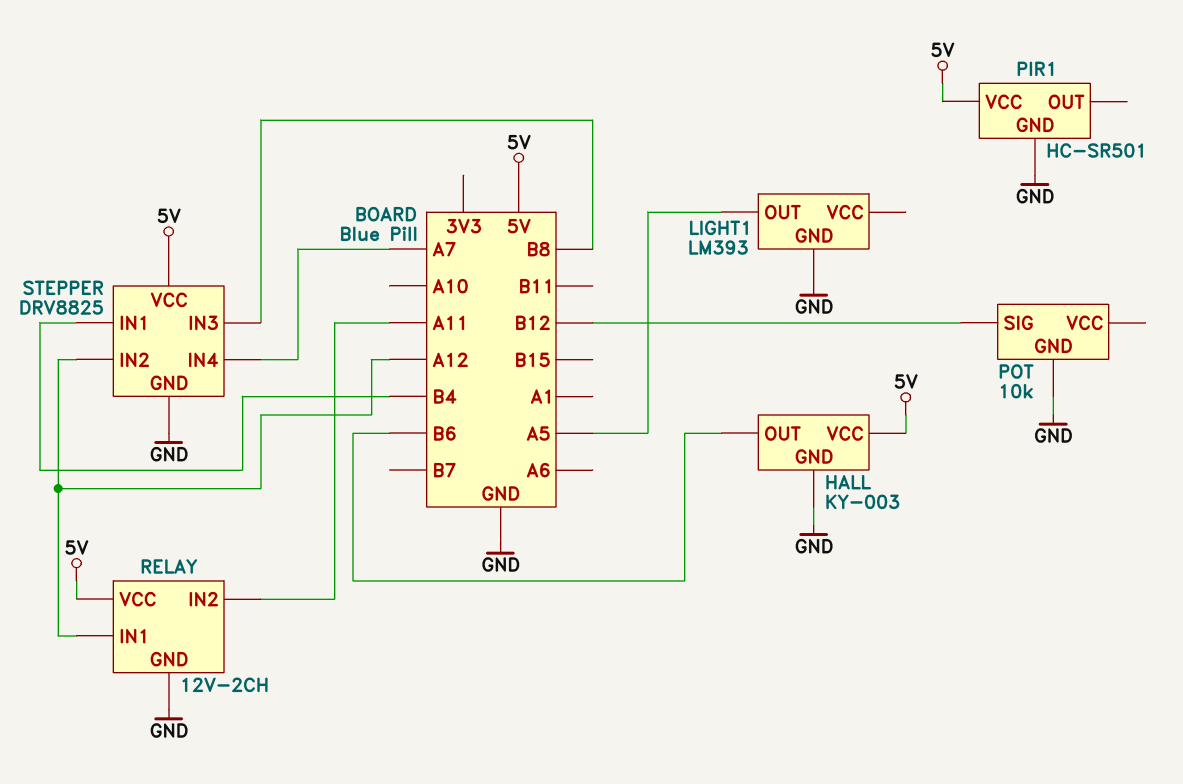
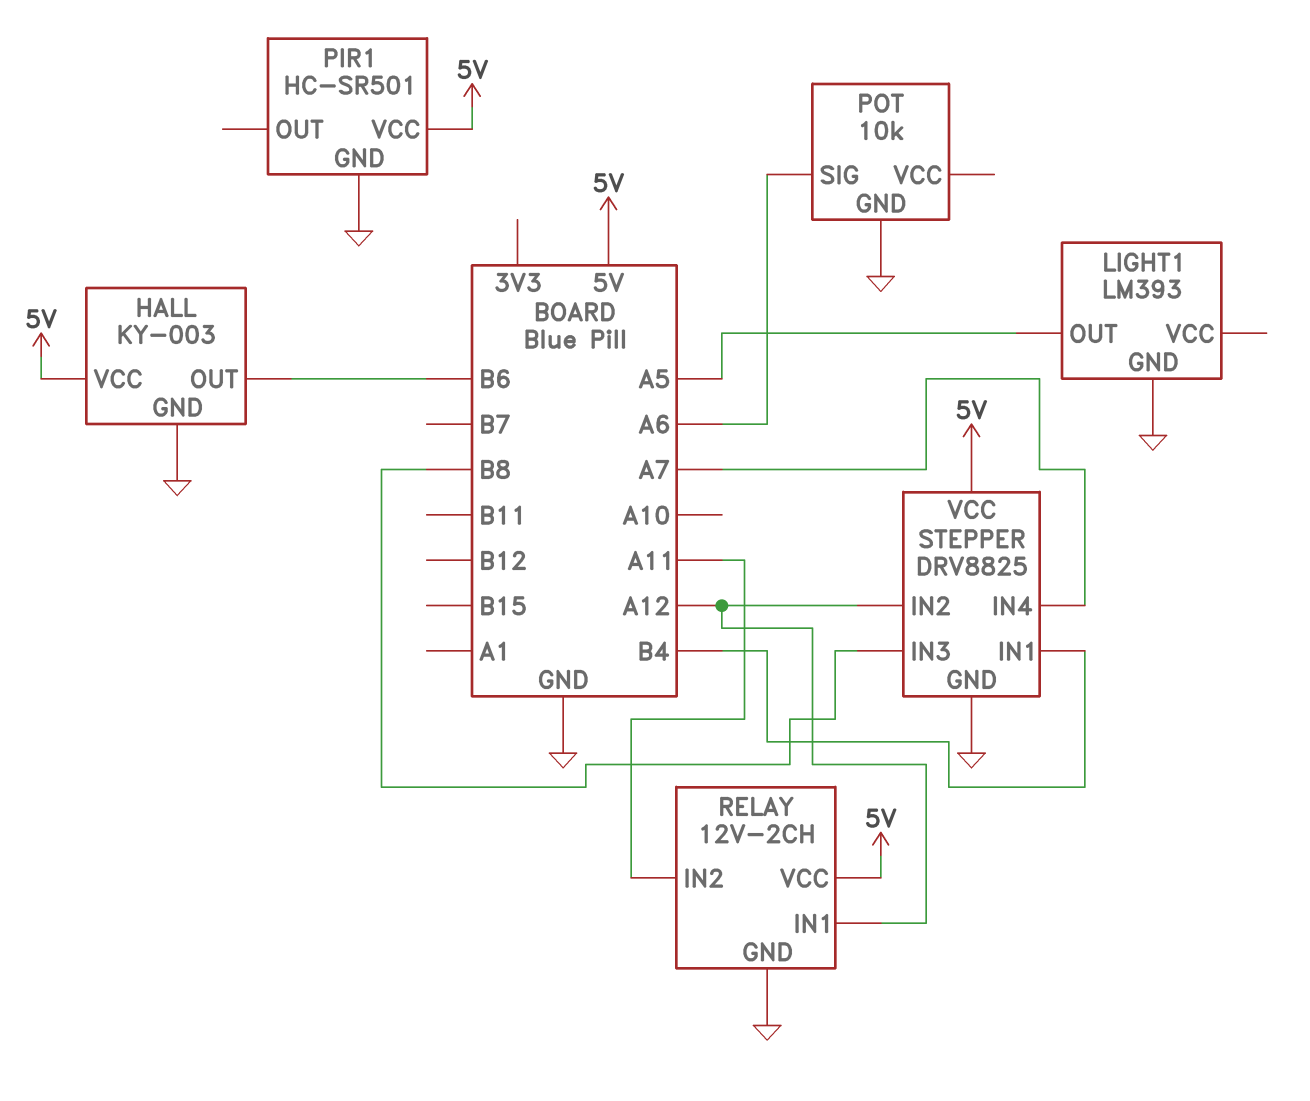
POT pin SIG: B12 -> A6

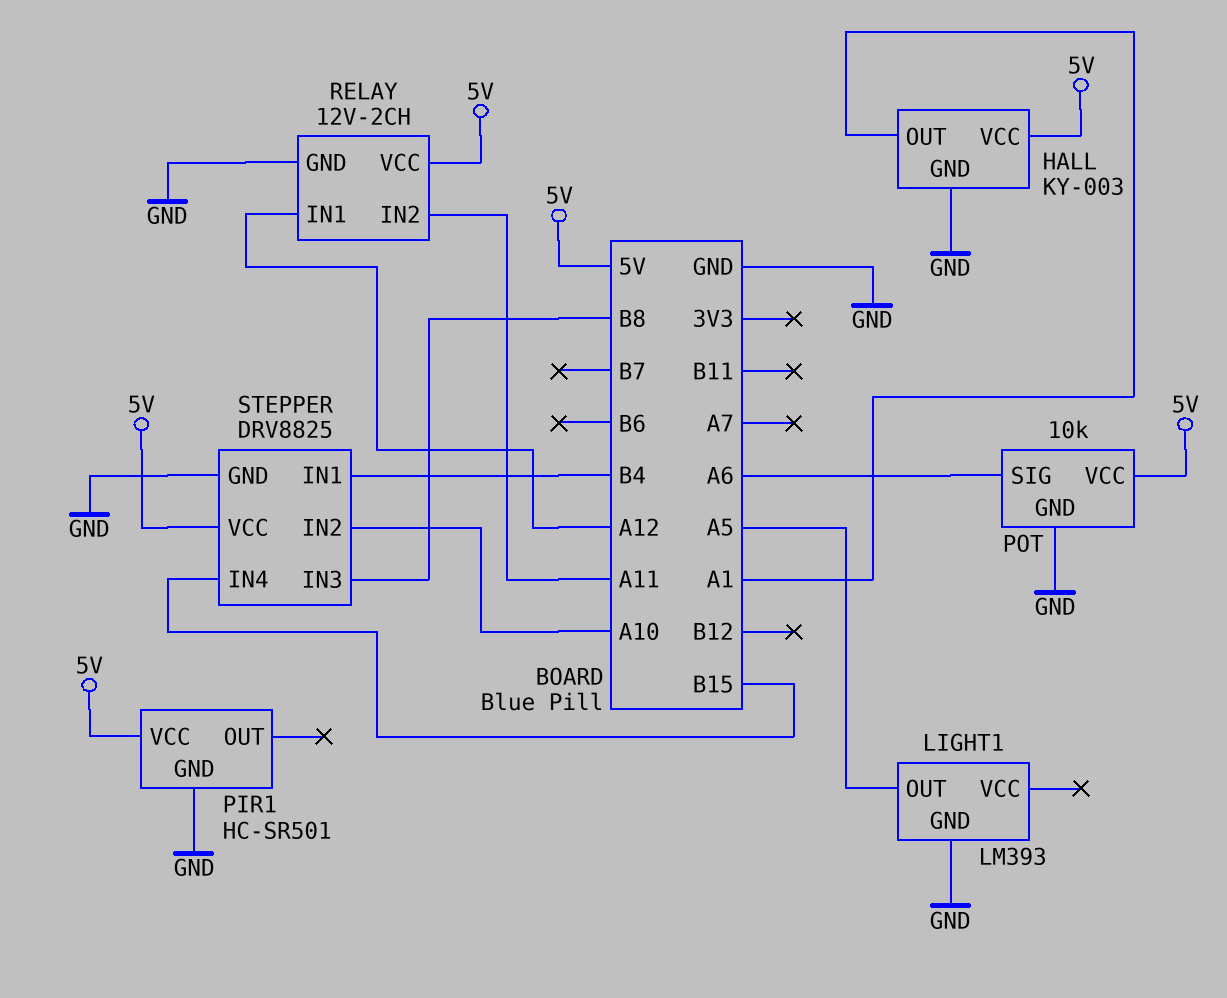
HALL pin OUT: B6 -> A1
POT pin VCC: none -> 5V
STEPPER pin IN2: A12 -> A10
STEPPER pin IN4: A7 -> B15

